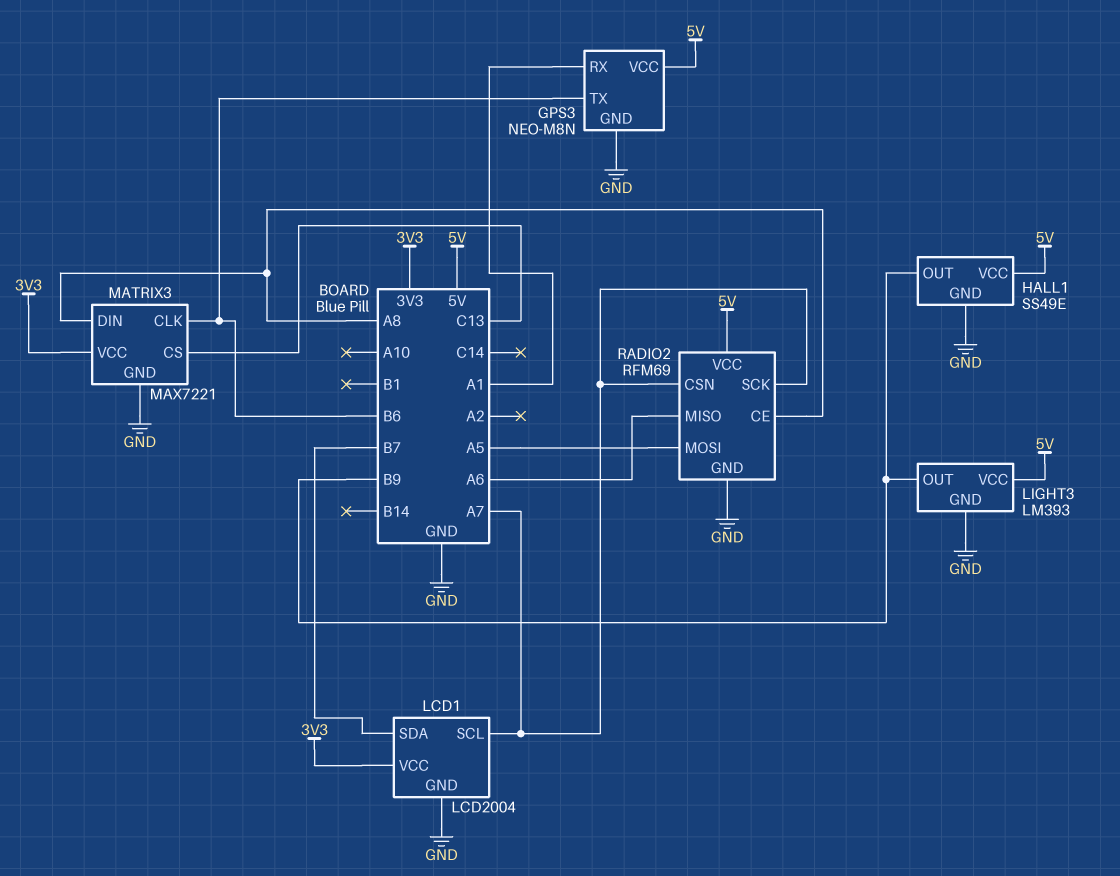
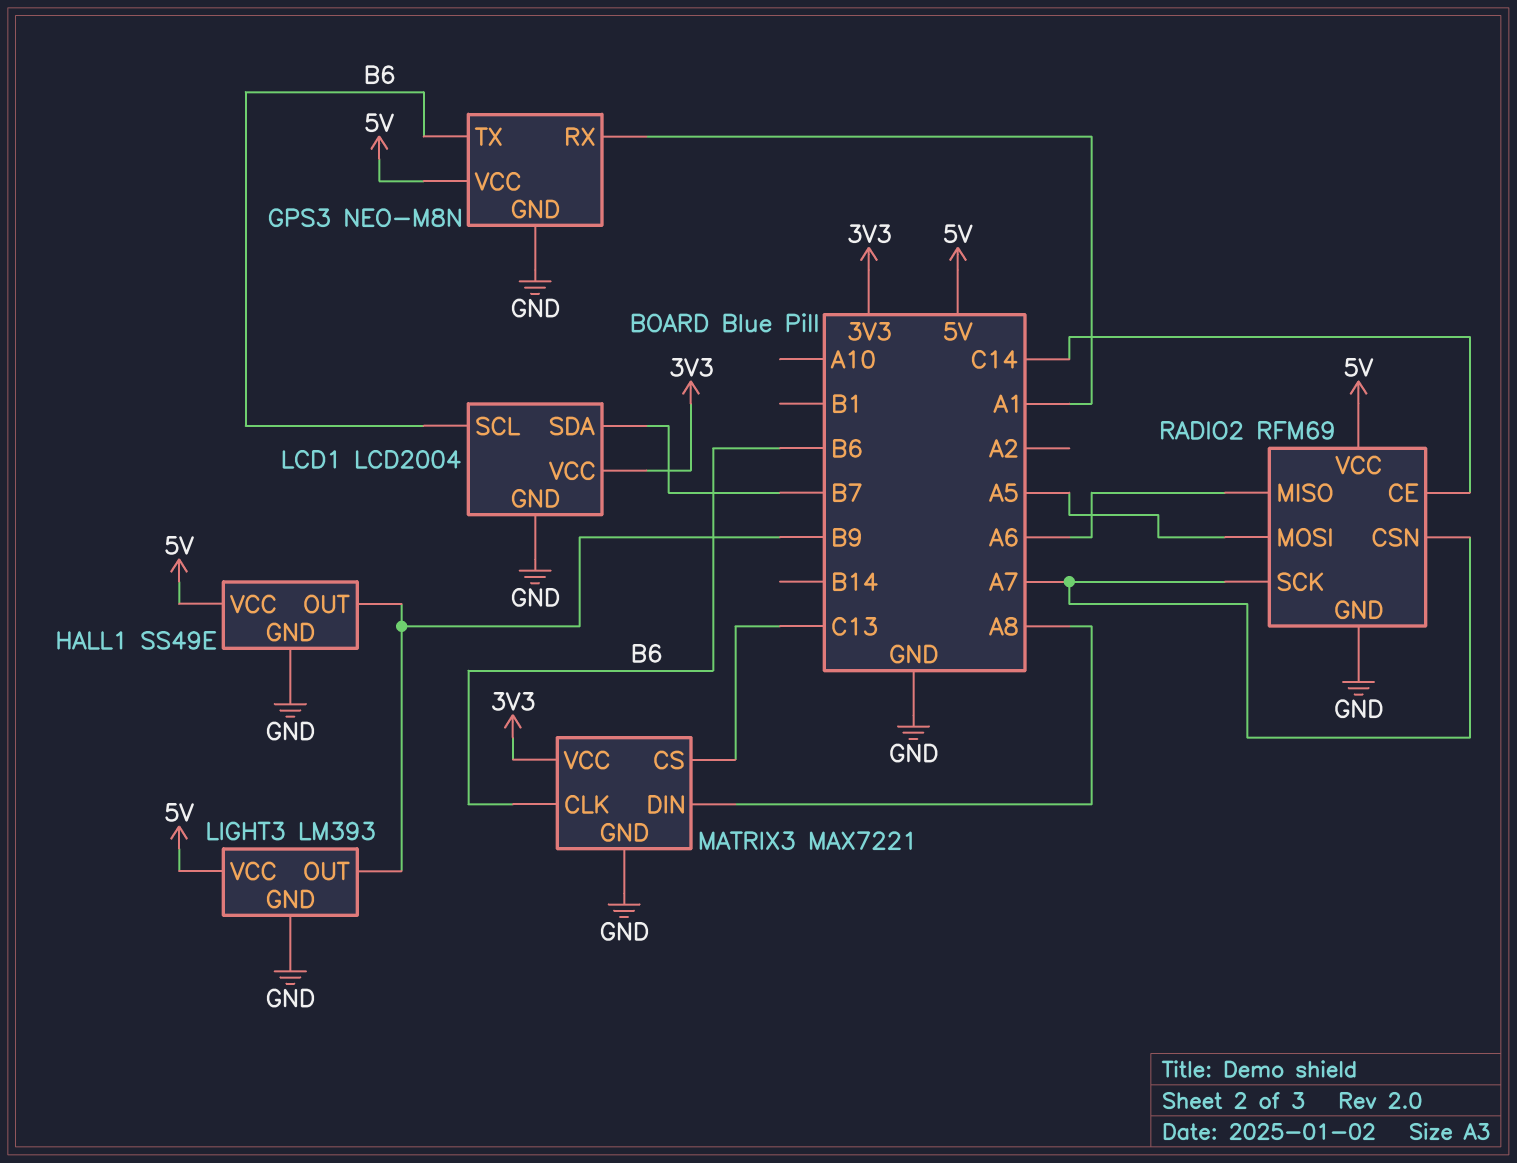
LCD1 pin SCL: A7 -> B6
RADIO2 pin CE: A8 -> C14

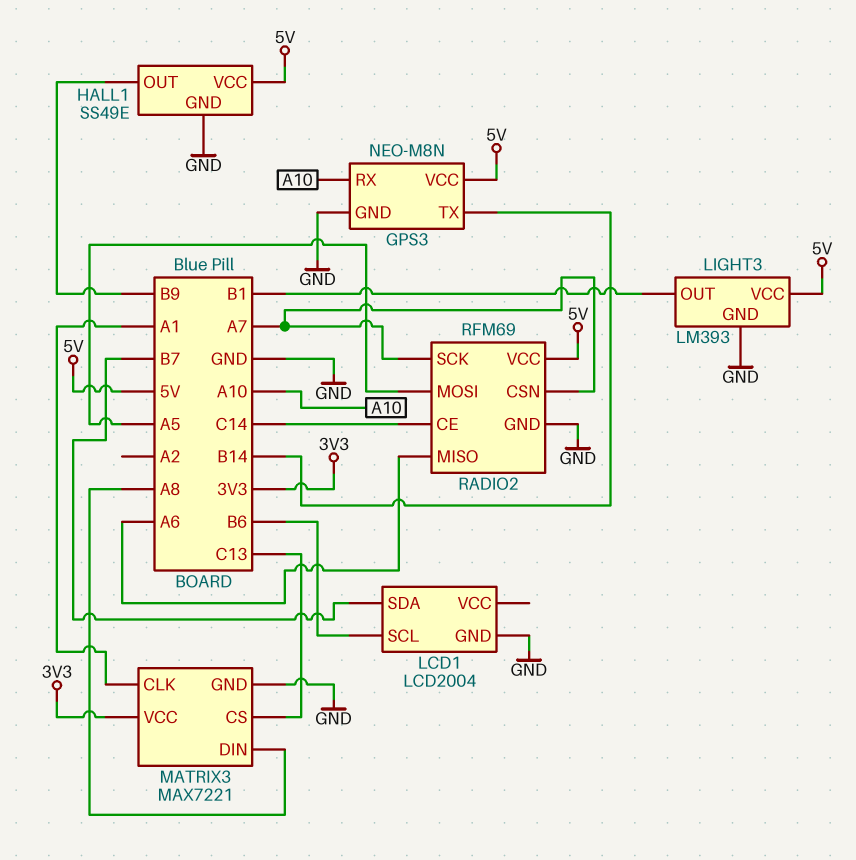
GPS3 pin RX: A1 -> A10
GPS3 pin TX: B6 -> B14
LCD1 pin VCC: 3V3 -> none
LIGHT3 pin OUT: B9 -> B1
MATRIX3 pin CLK: B6 -> A1

